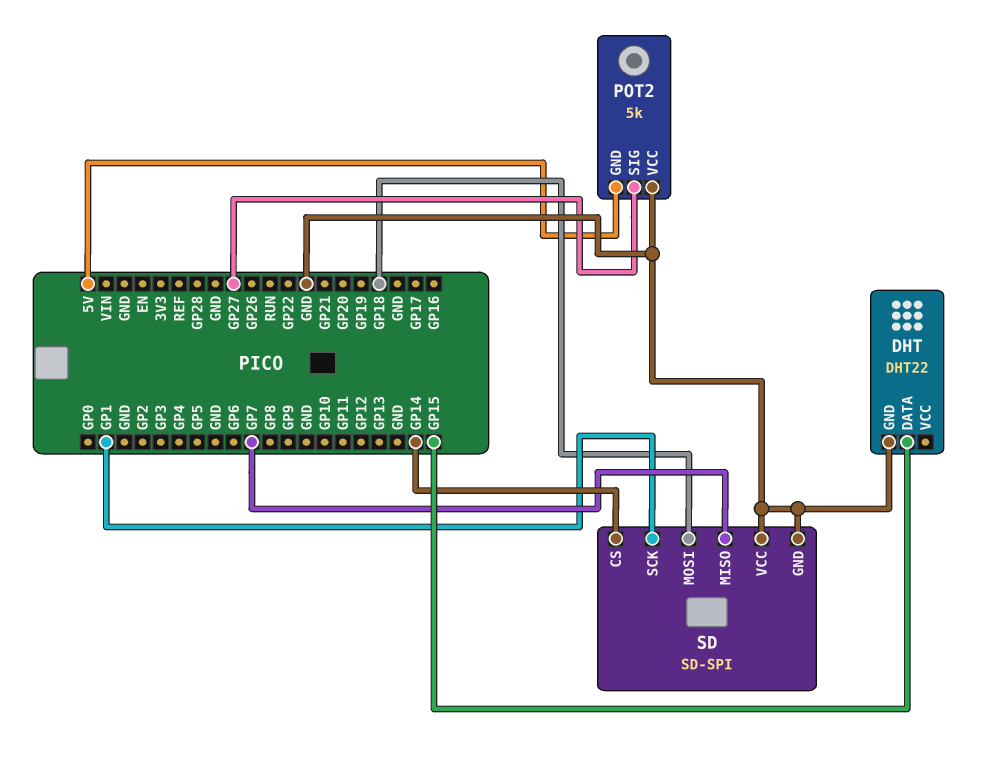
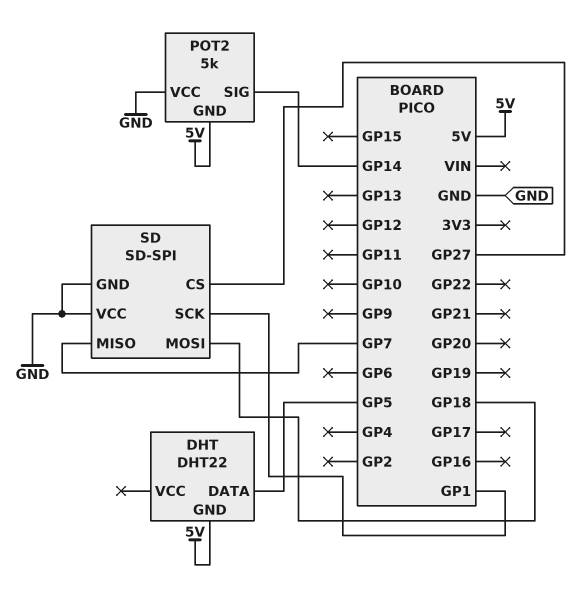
DHT pin DATA: GP15 -> GP5
DHT pin GND: GND -> 5V
POT2 pin SIG: GP27 -> GP14
SD pin CS: GP14 -> GP27

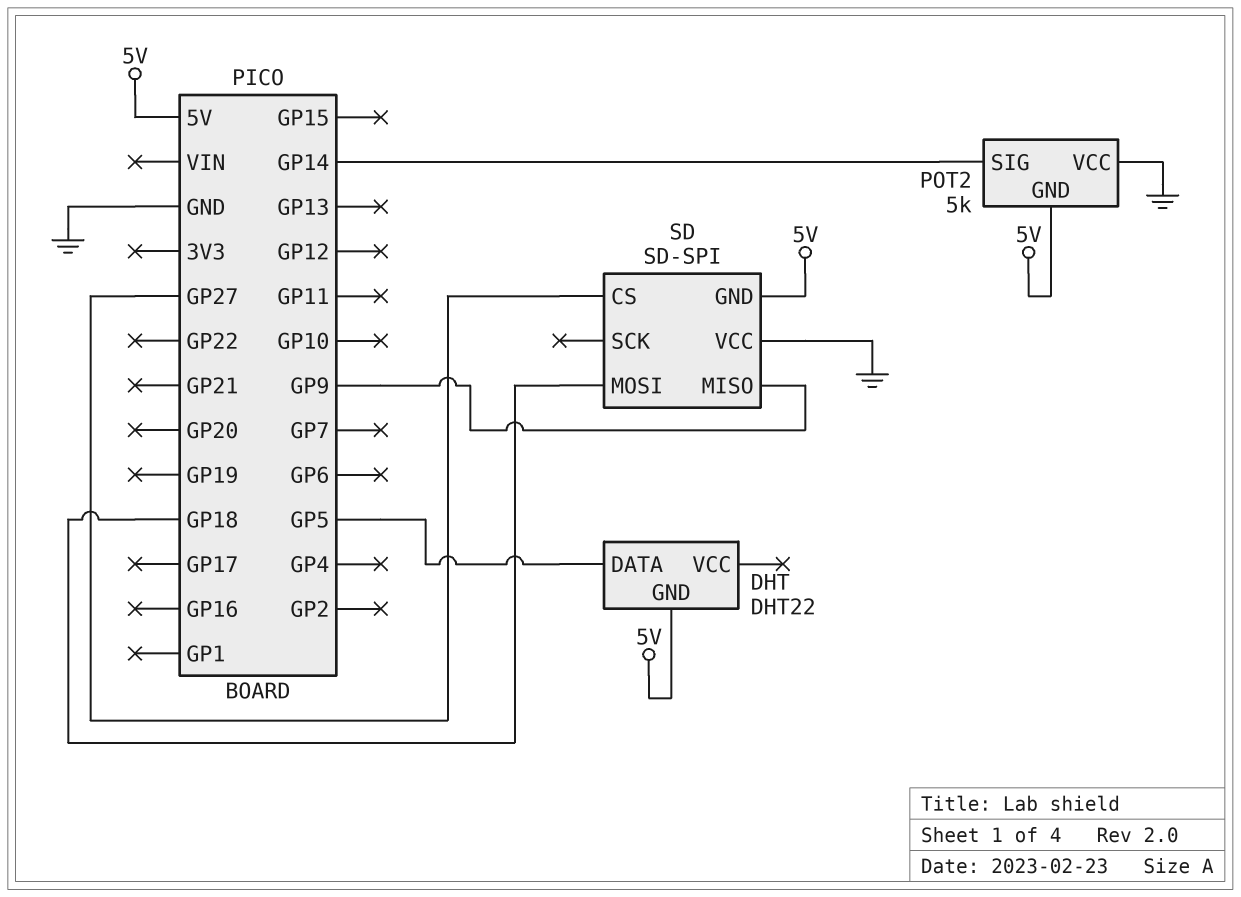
SD pin GND: GND -> 5V
SD pin MISO: GP7 -> GP9
SD pin SCK: GP1 -> none

